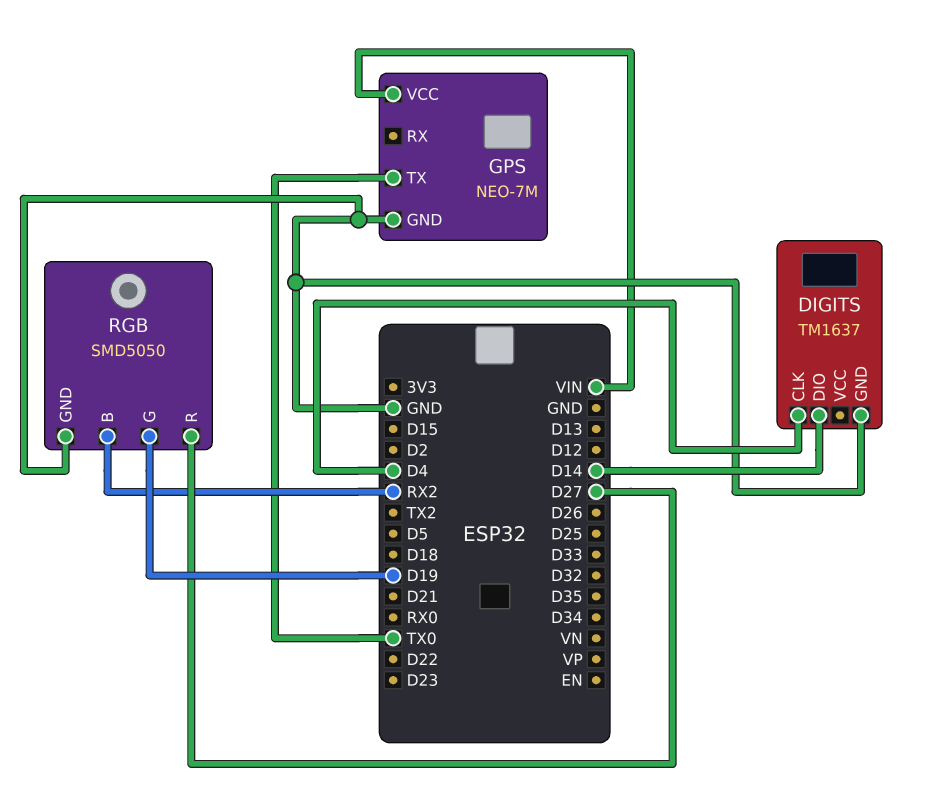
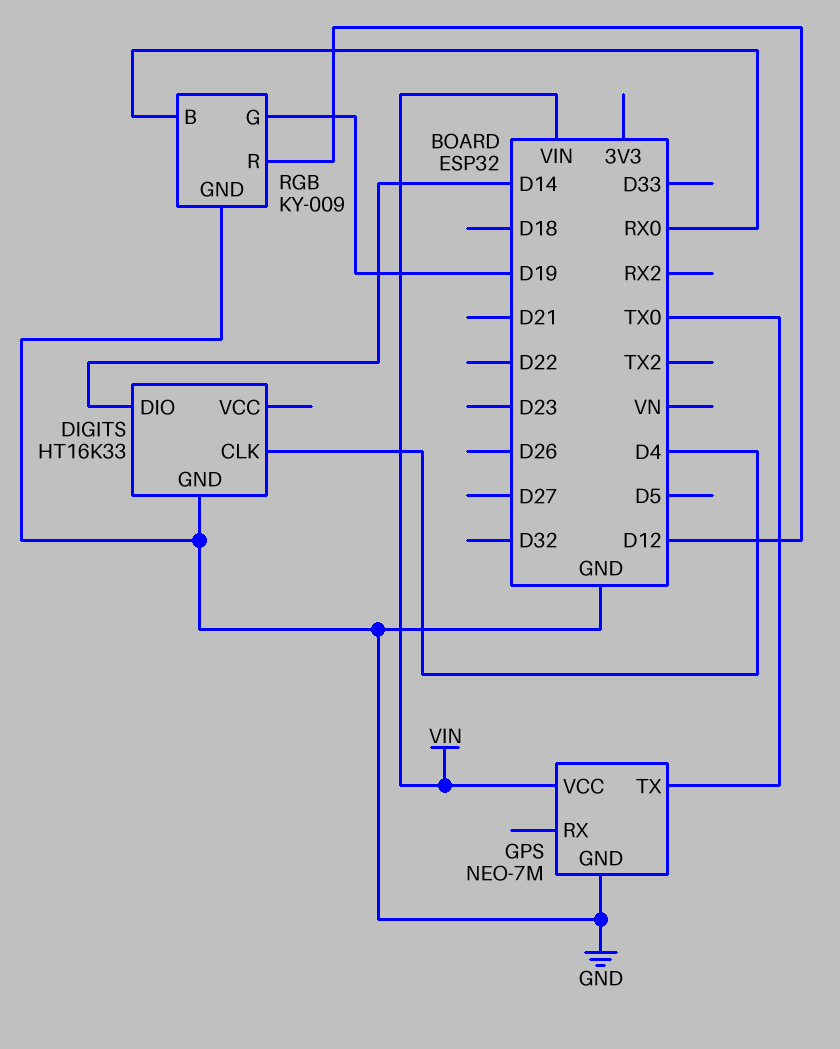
DIGITS: TM1637 -> HT16K33
RGB: SMD5050 -> KY-009
RGB pin B: RX2 -> RX0
RGB pin R: D27 -> D12

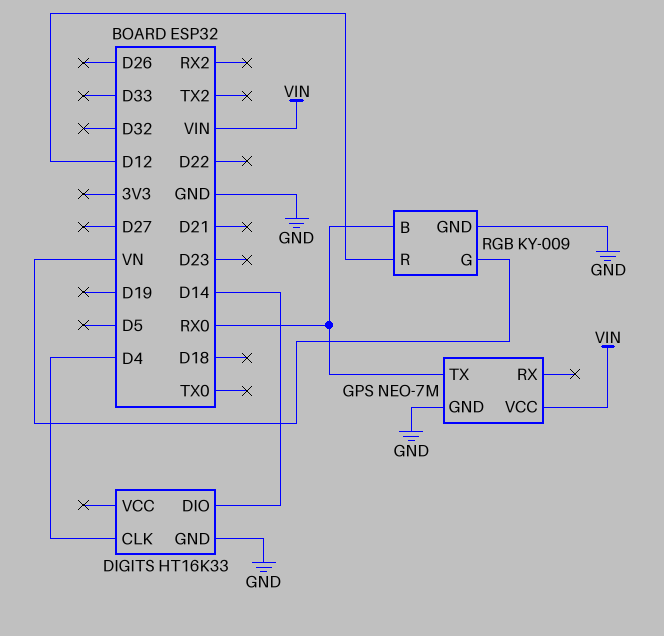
GPS pin TX: TX0 -> RX0
RGB pin G: D19 -> VN

